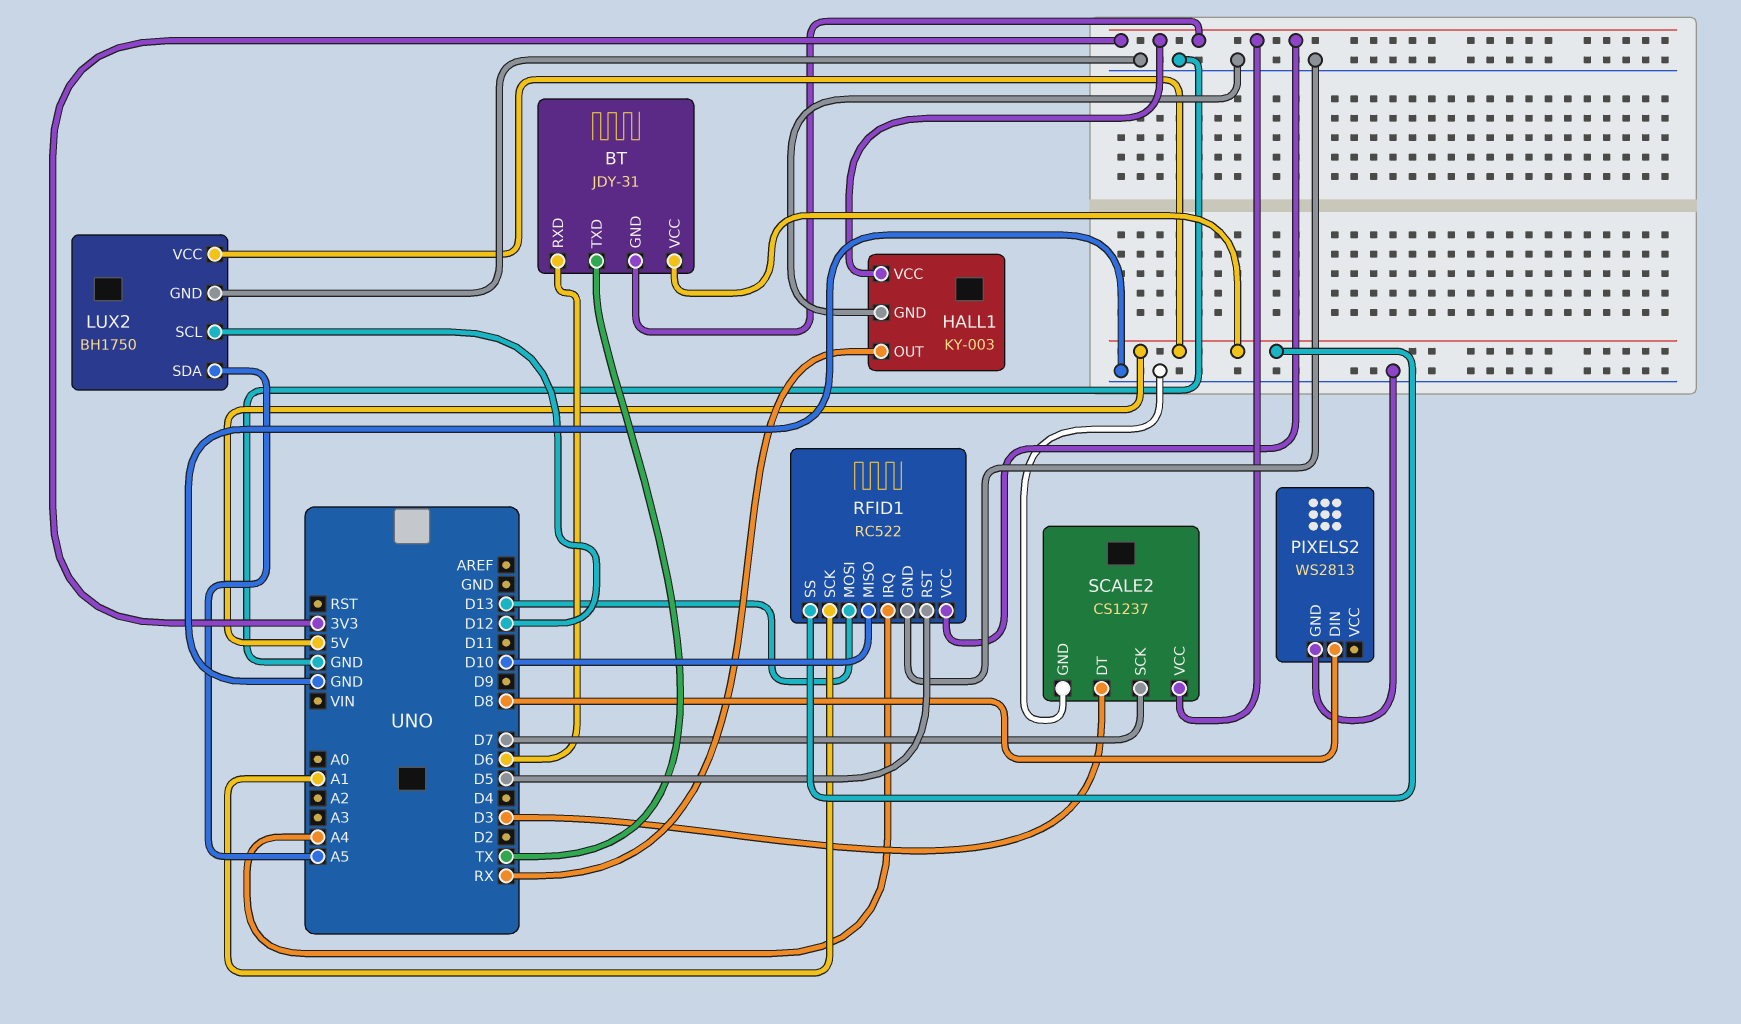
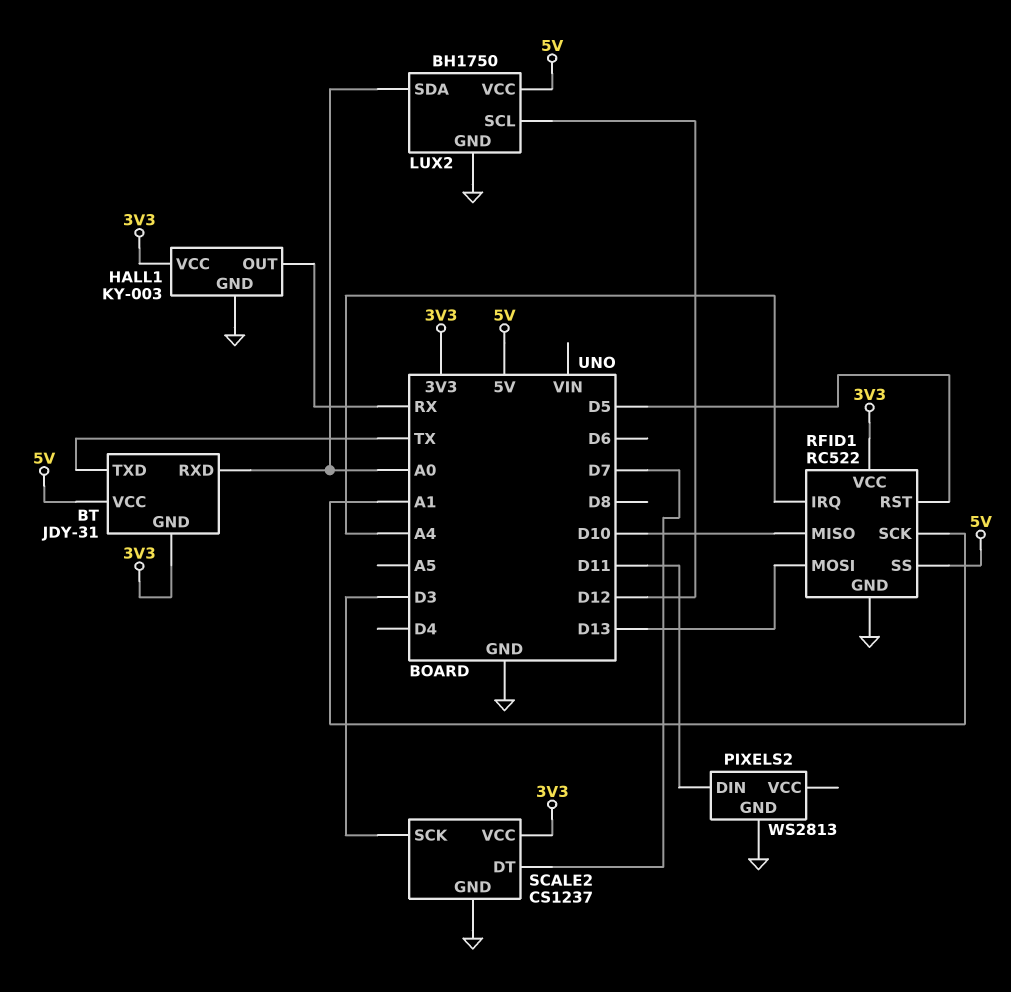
BT pin RXD: D6 -> A0
LUX2 pin SDA: A5 -> A0
PIXELS2 pin DIN: D8 -> D11
SCALE2 pin DT: D3 -> D7
SCALE2 pin SCK: D7 -> D3

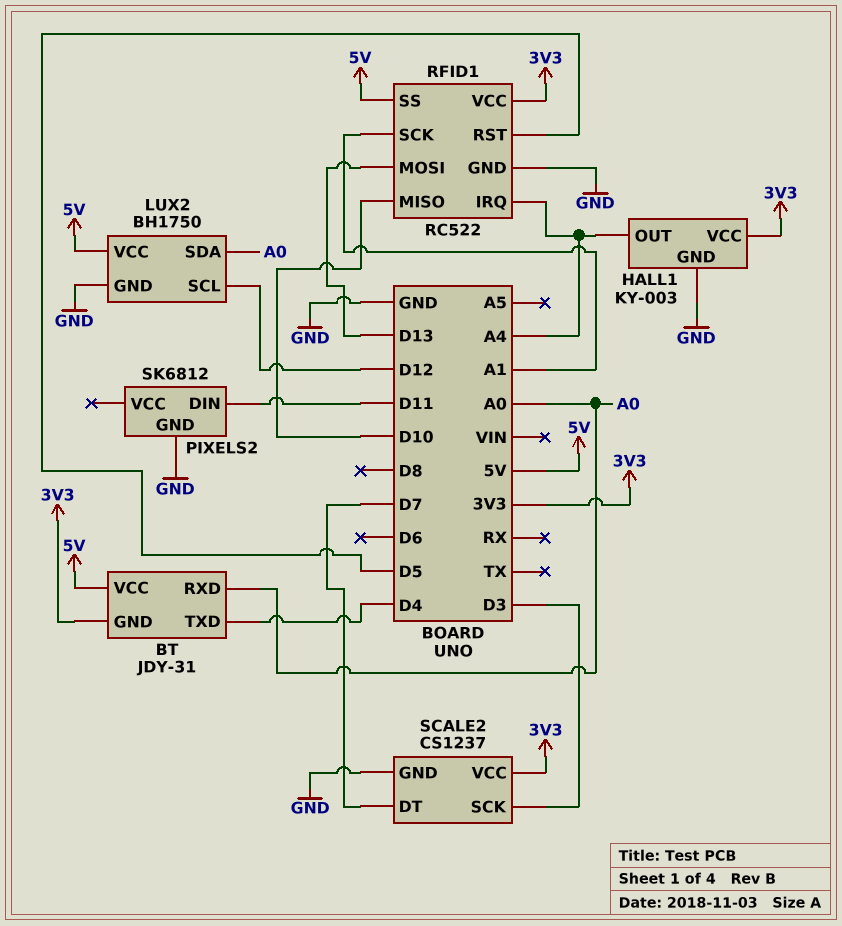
BT pin TXD: TX -> D4
HALL1 pin OUT: RX -> A4
PIXELS2: WS2813 -> SK6812

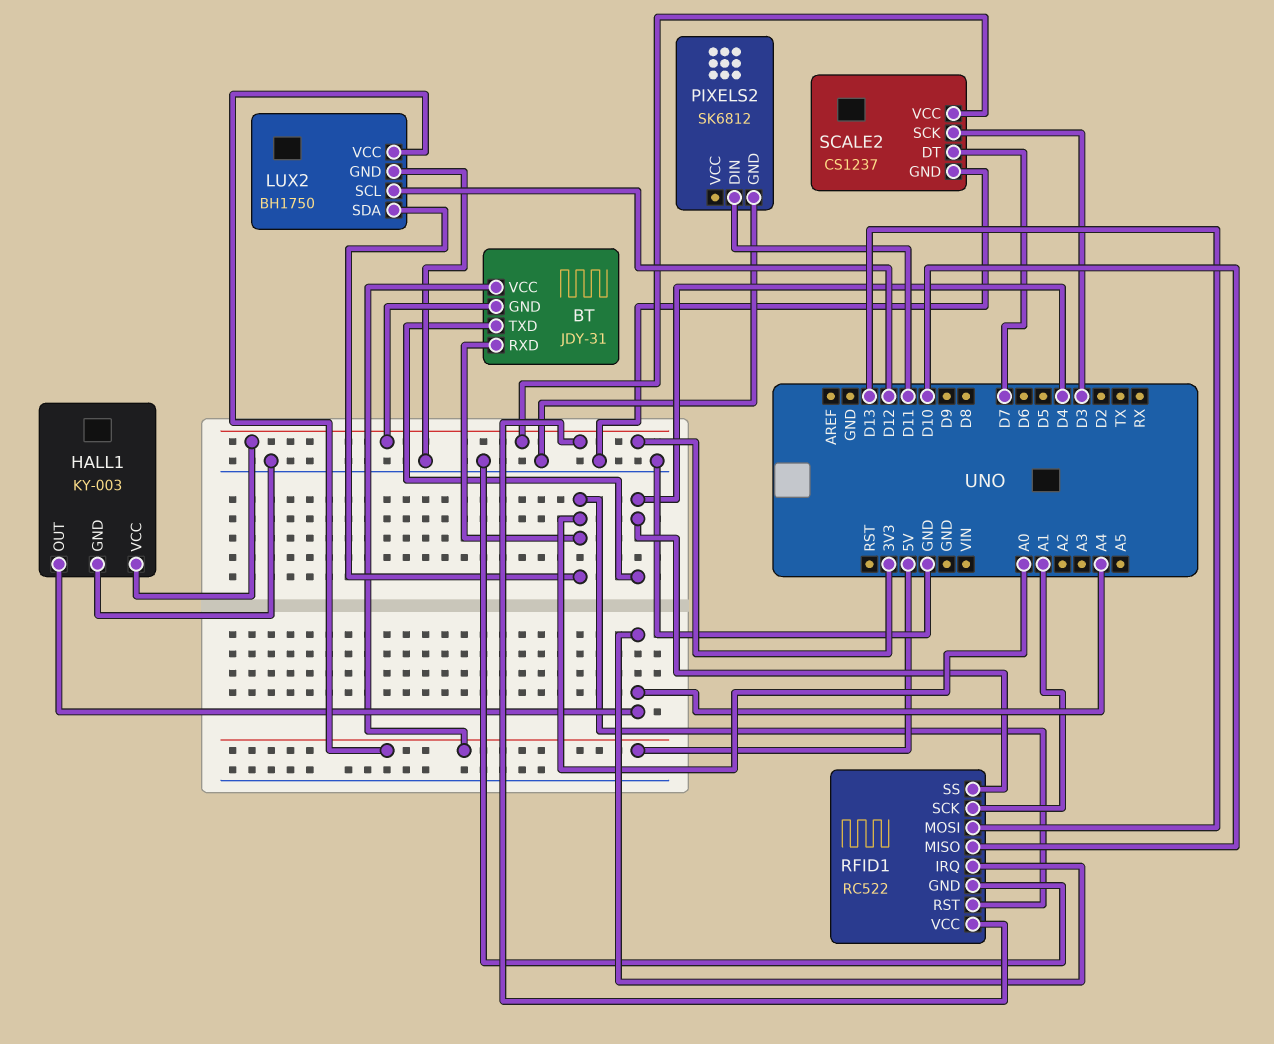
RFID1 pin RST: D5 -> A0
RFID1 pin SS: 5V -> D4

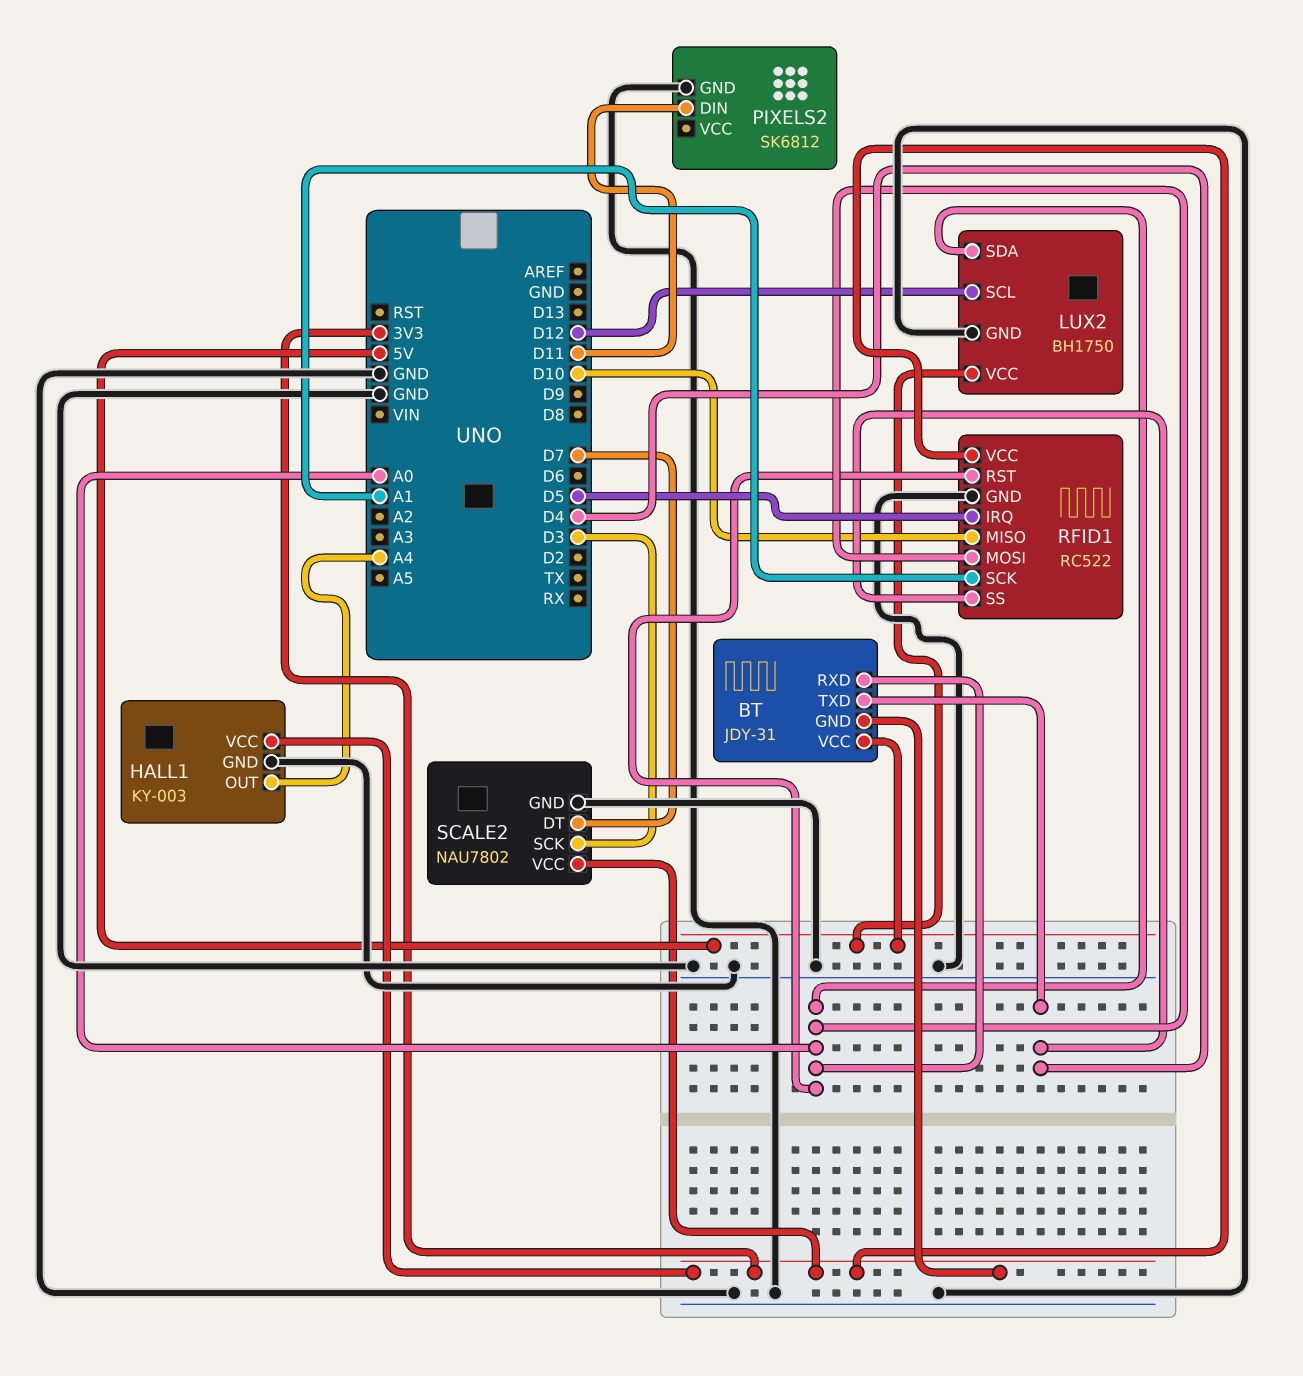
RFID1 pin IRQ: A4 -> D5
RFID1 pin MOSI: D13 -> A0
SCALE2: CS1237 -> NAU7802

